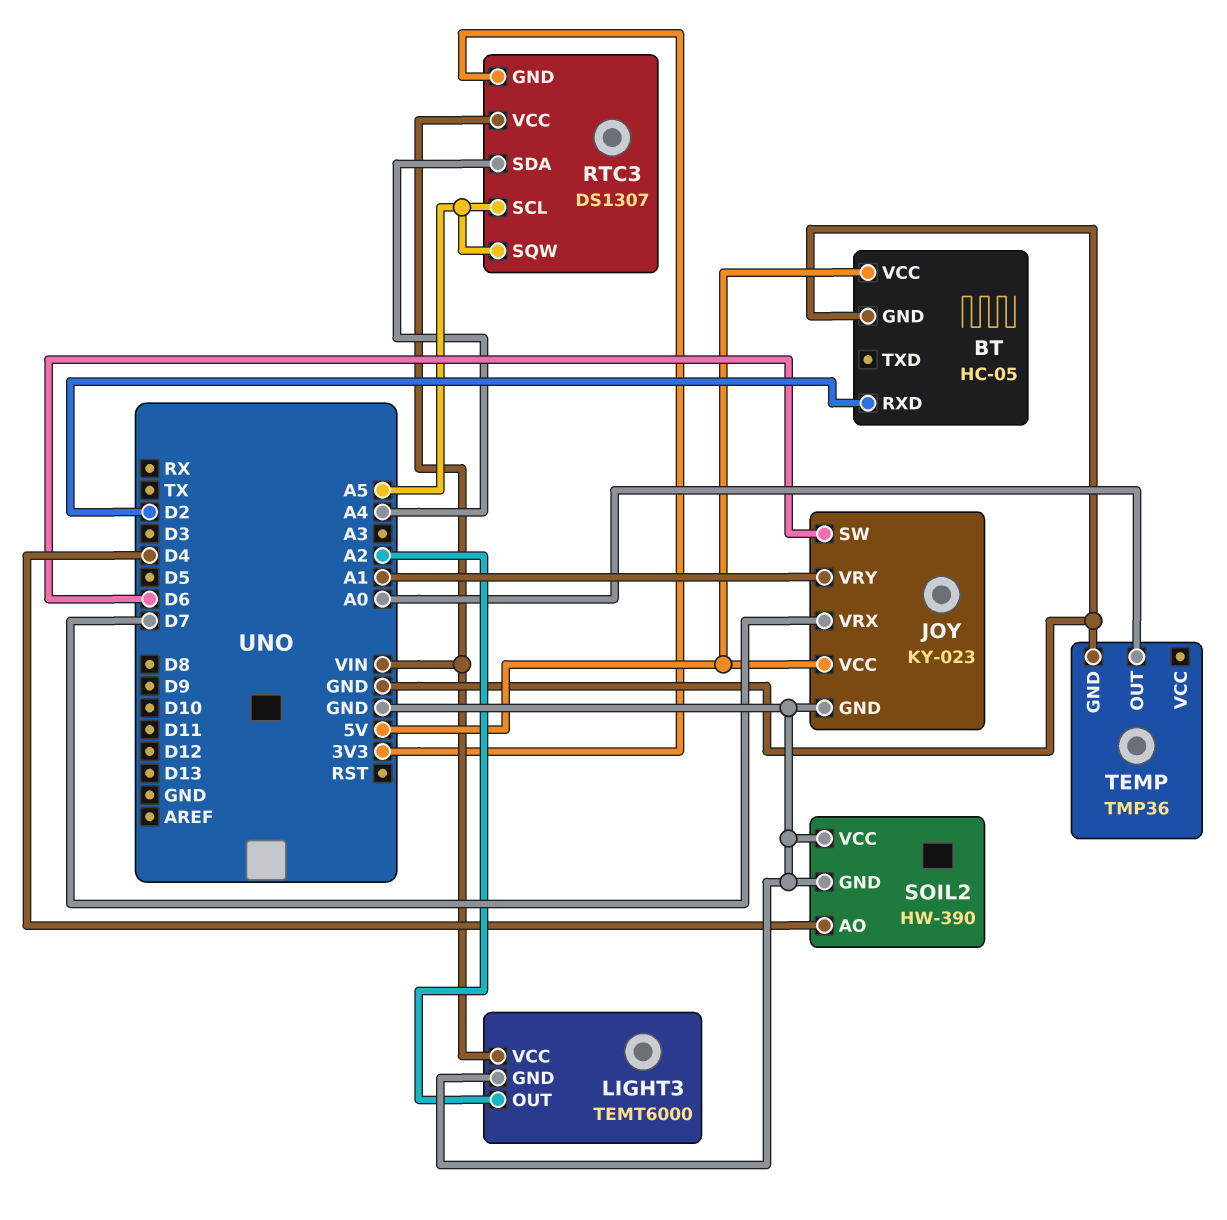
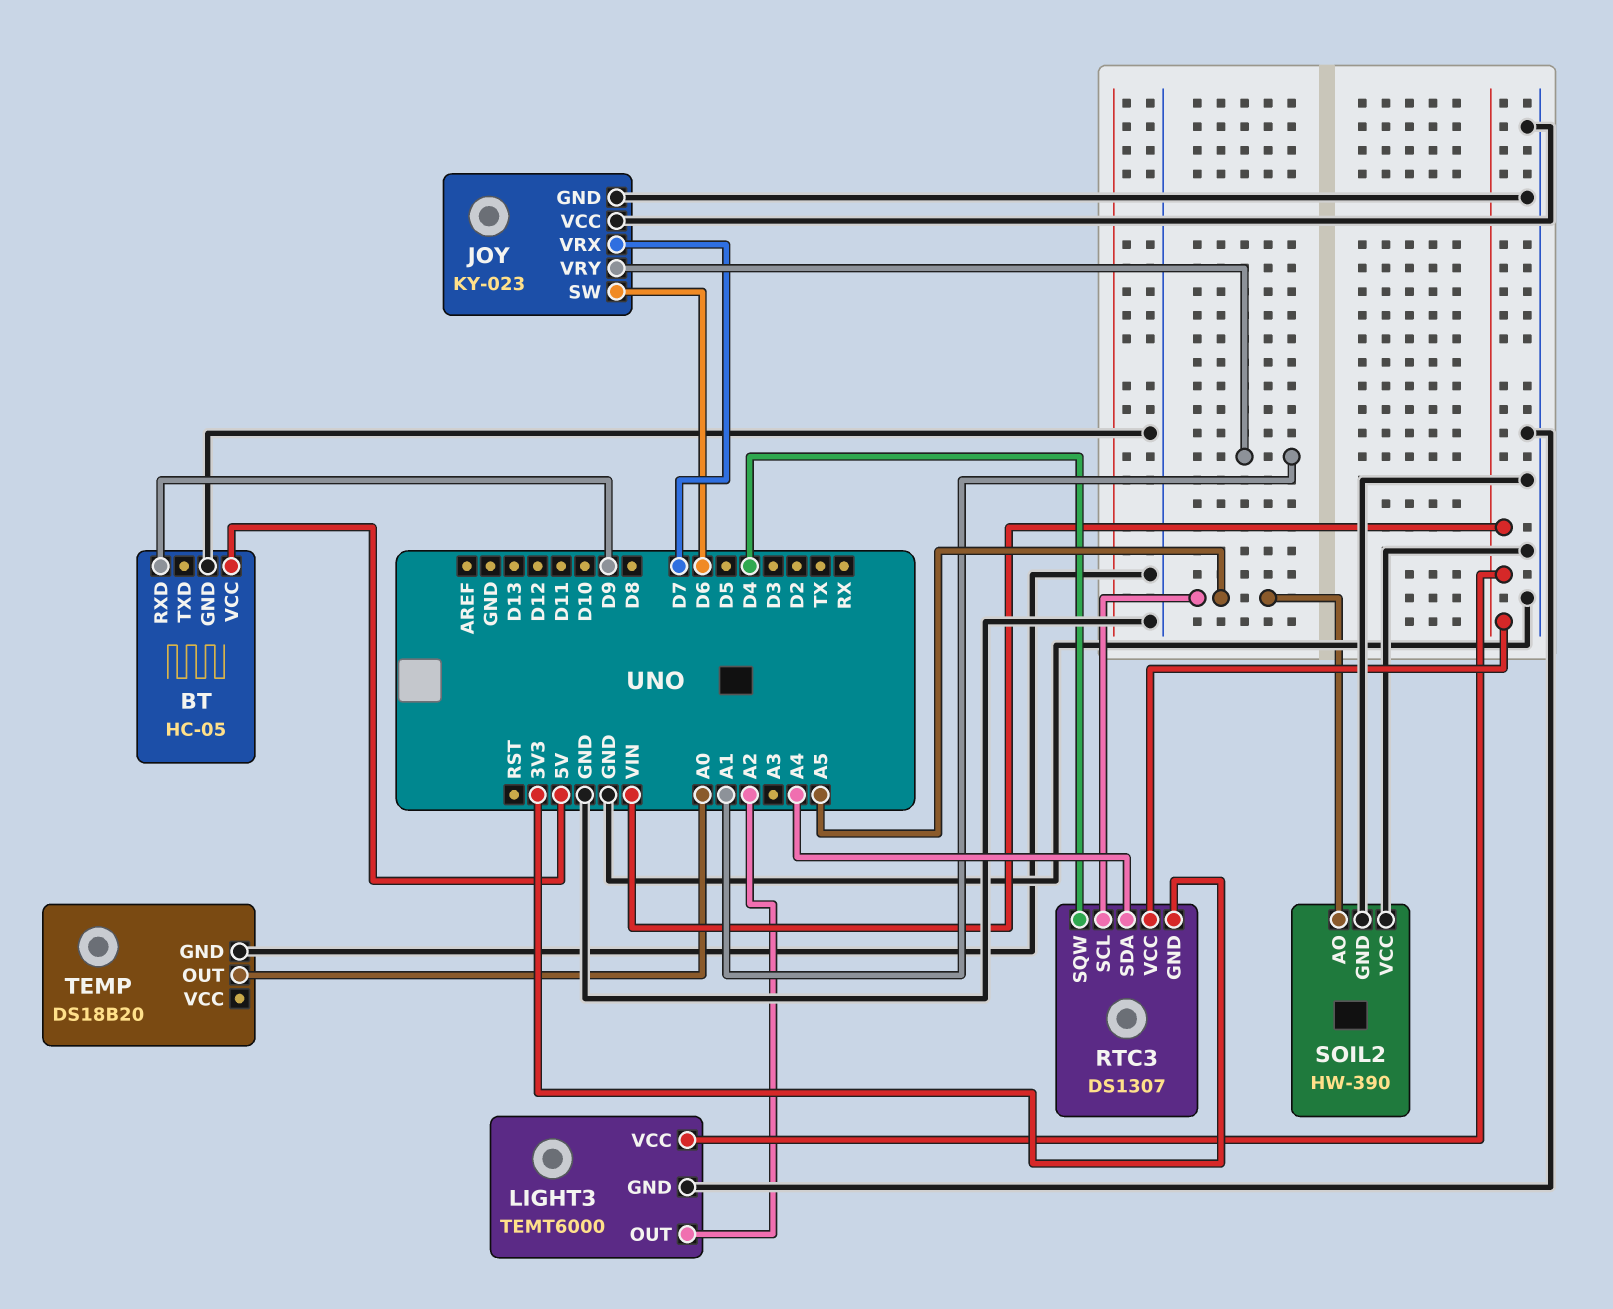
BT pin RXD: D2 -> D9
JOY pin VCC: 5V -> GND
RTC3 pin SQW: A5 -> D4
SOIL2 pin AO: D4 -> A5
TEMP: TMP36 -> DS18B20

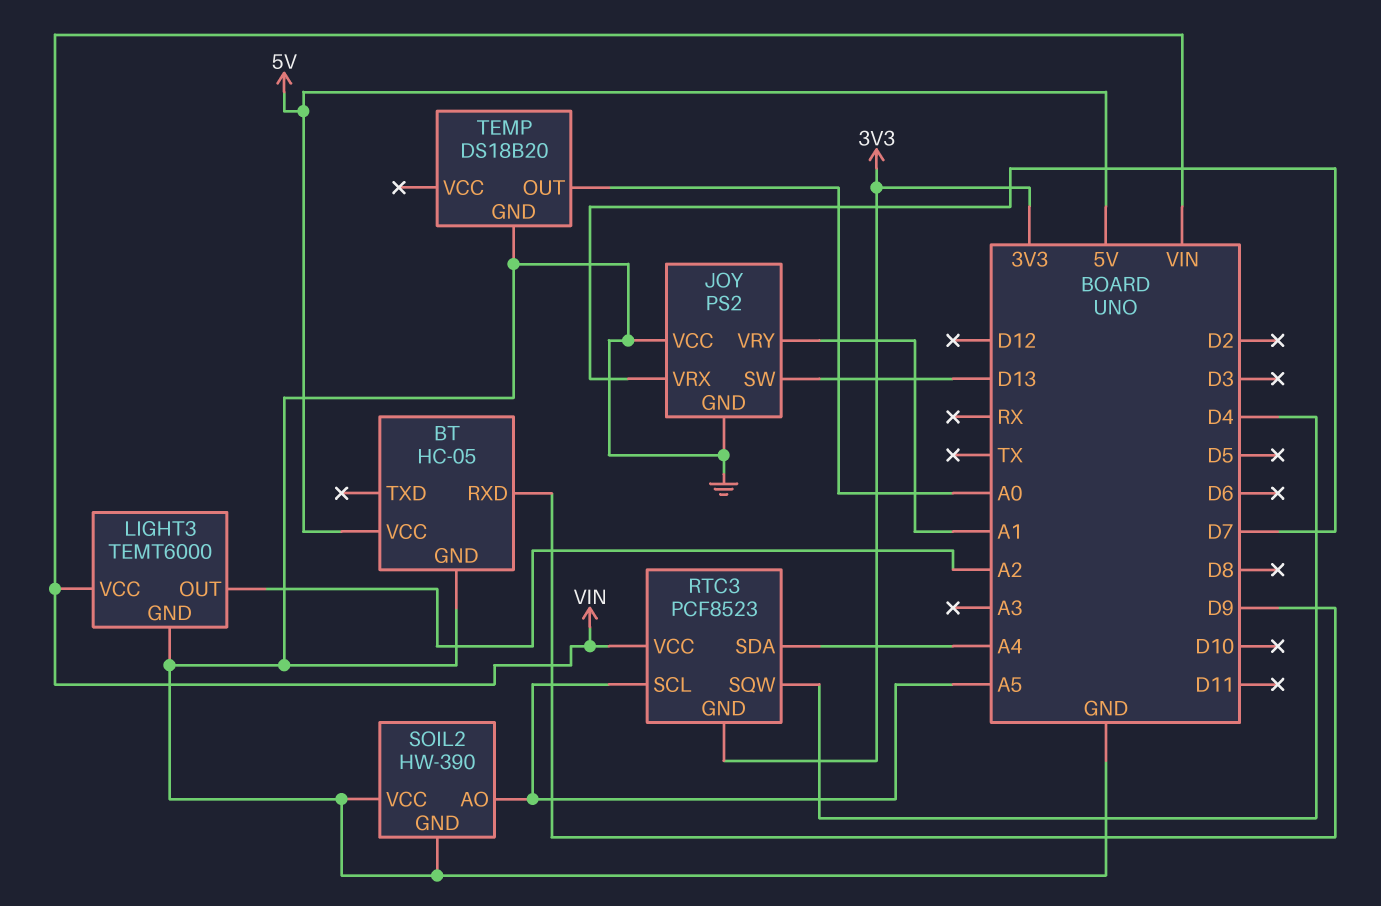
JOY: KY-023 -> PS2
JOY pin SW: D6 -> D13
RTC3: DS1307 -> PCF8523

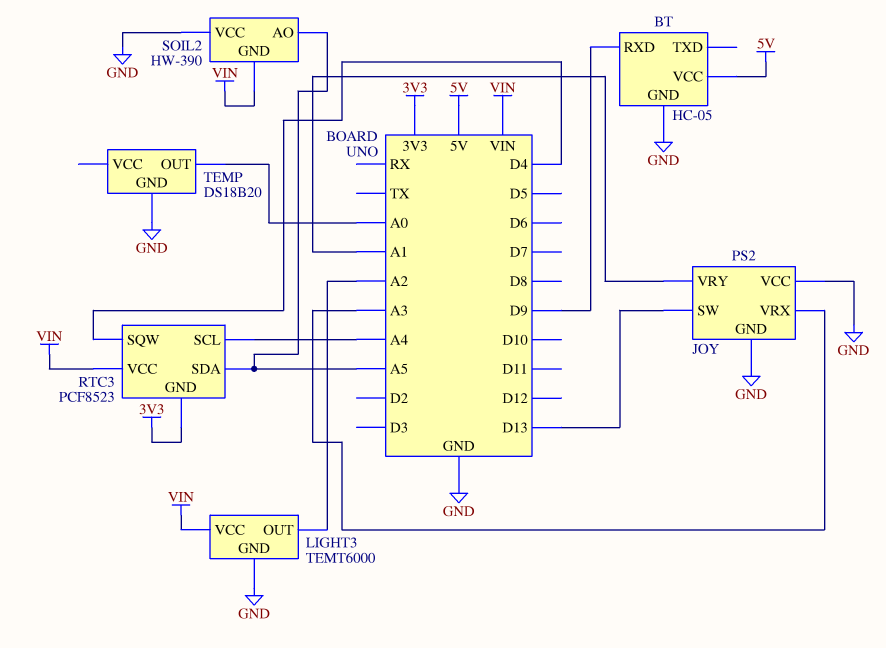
JOY pin VRX: D7 -> A3
RTC3 pin SCL: A5 -> A4
RTC3 pin SDA: A4 -> A5
SOIL2 pin GND: GND -> VIN

